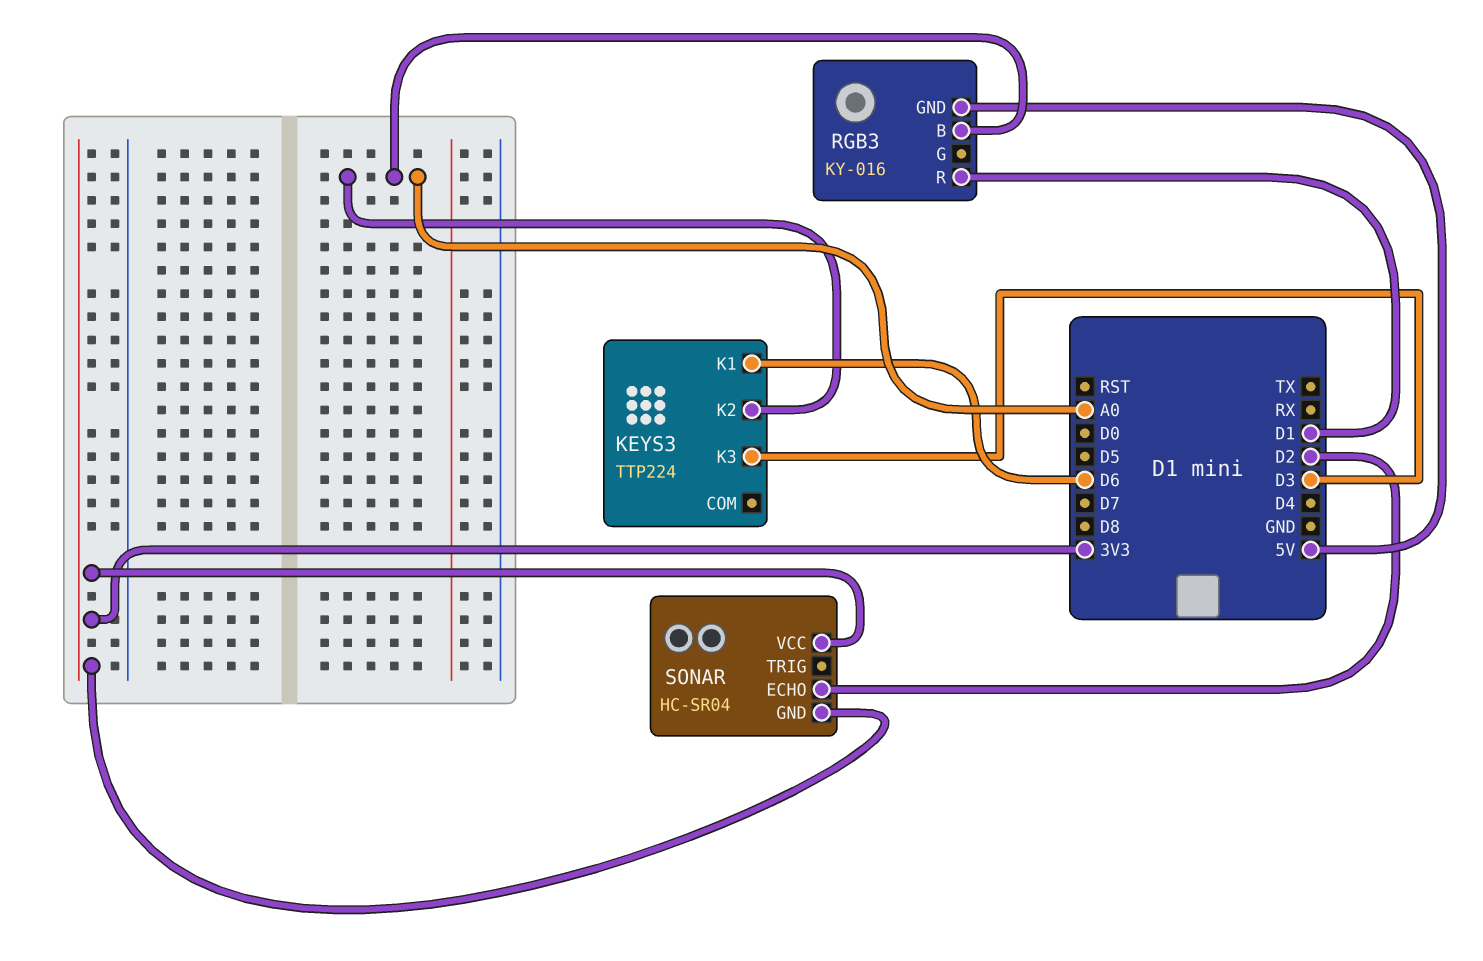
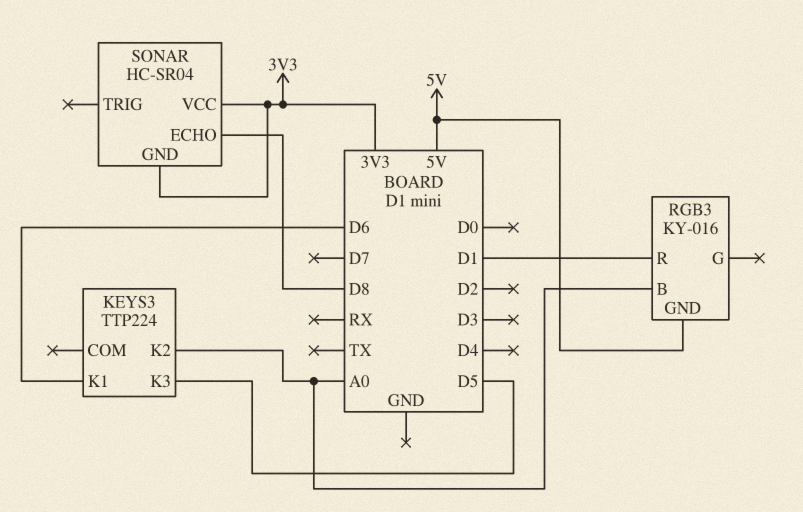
KEYS3 pin K3: D3 -> D5
SONAR pin ECHO: D2 -> D8

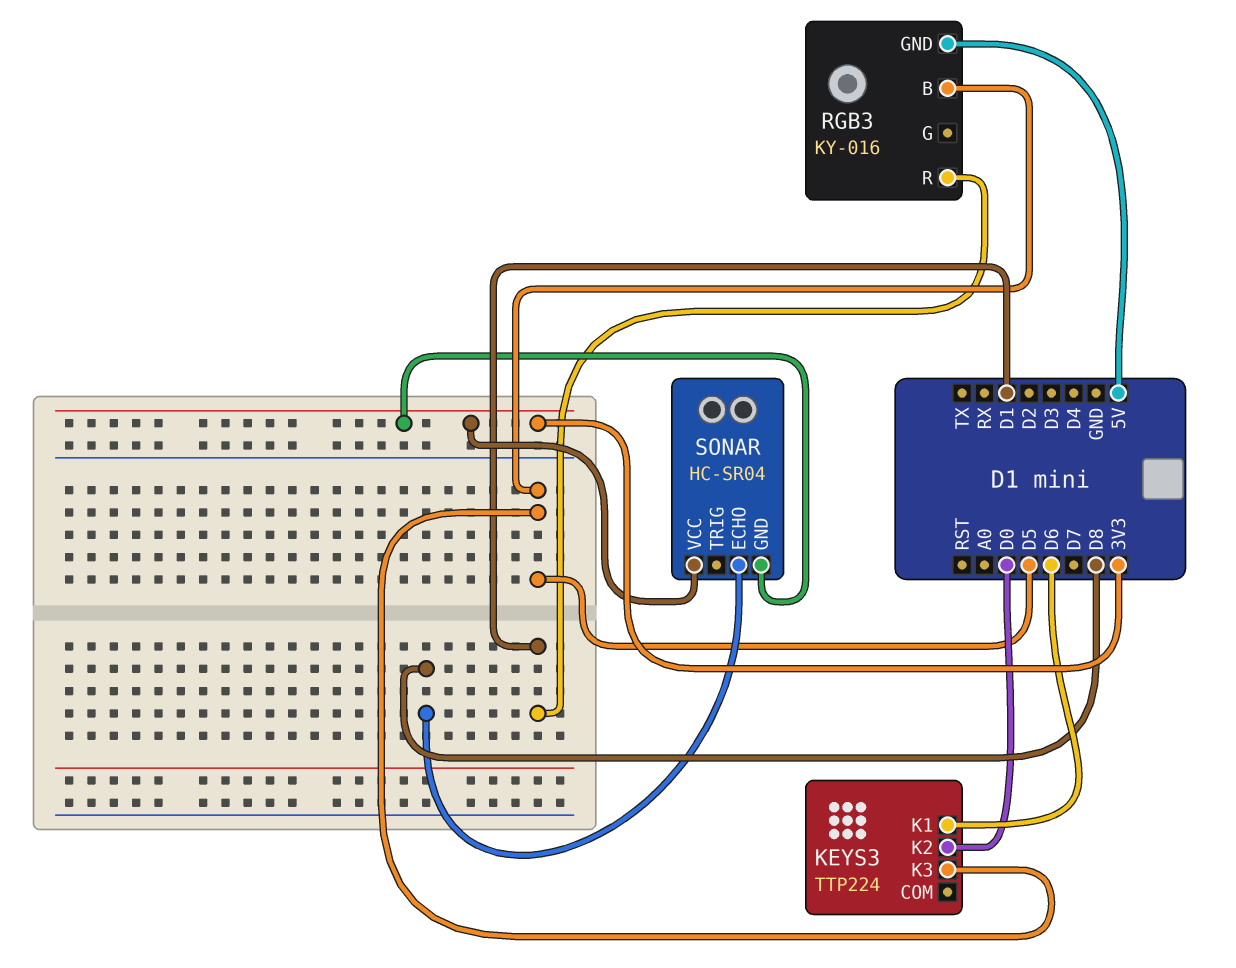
KEYS3 pin K2: A0 -> D0
RGB3 pin B: A0 -> D5

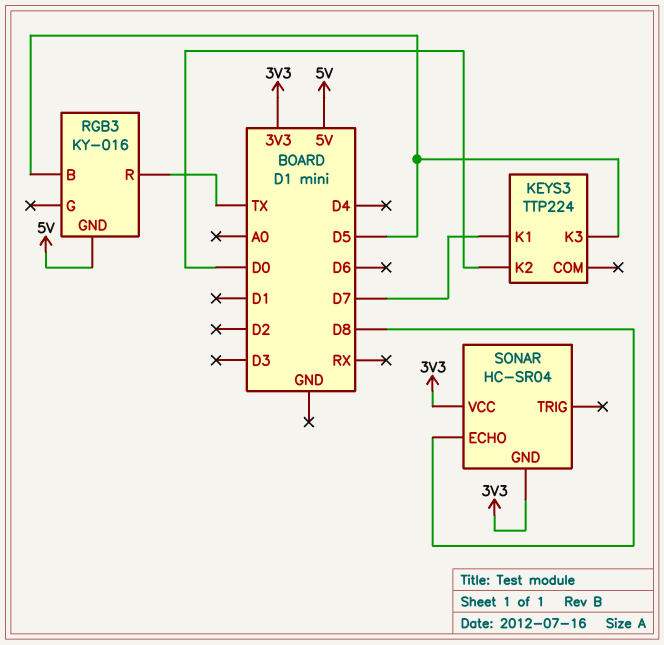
KEYS3 pin K1: D6 -> D7
RGB3 pin R: D1 -> TX

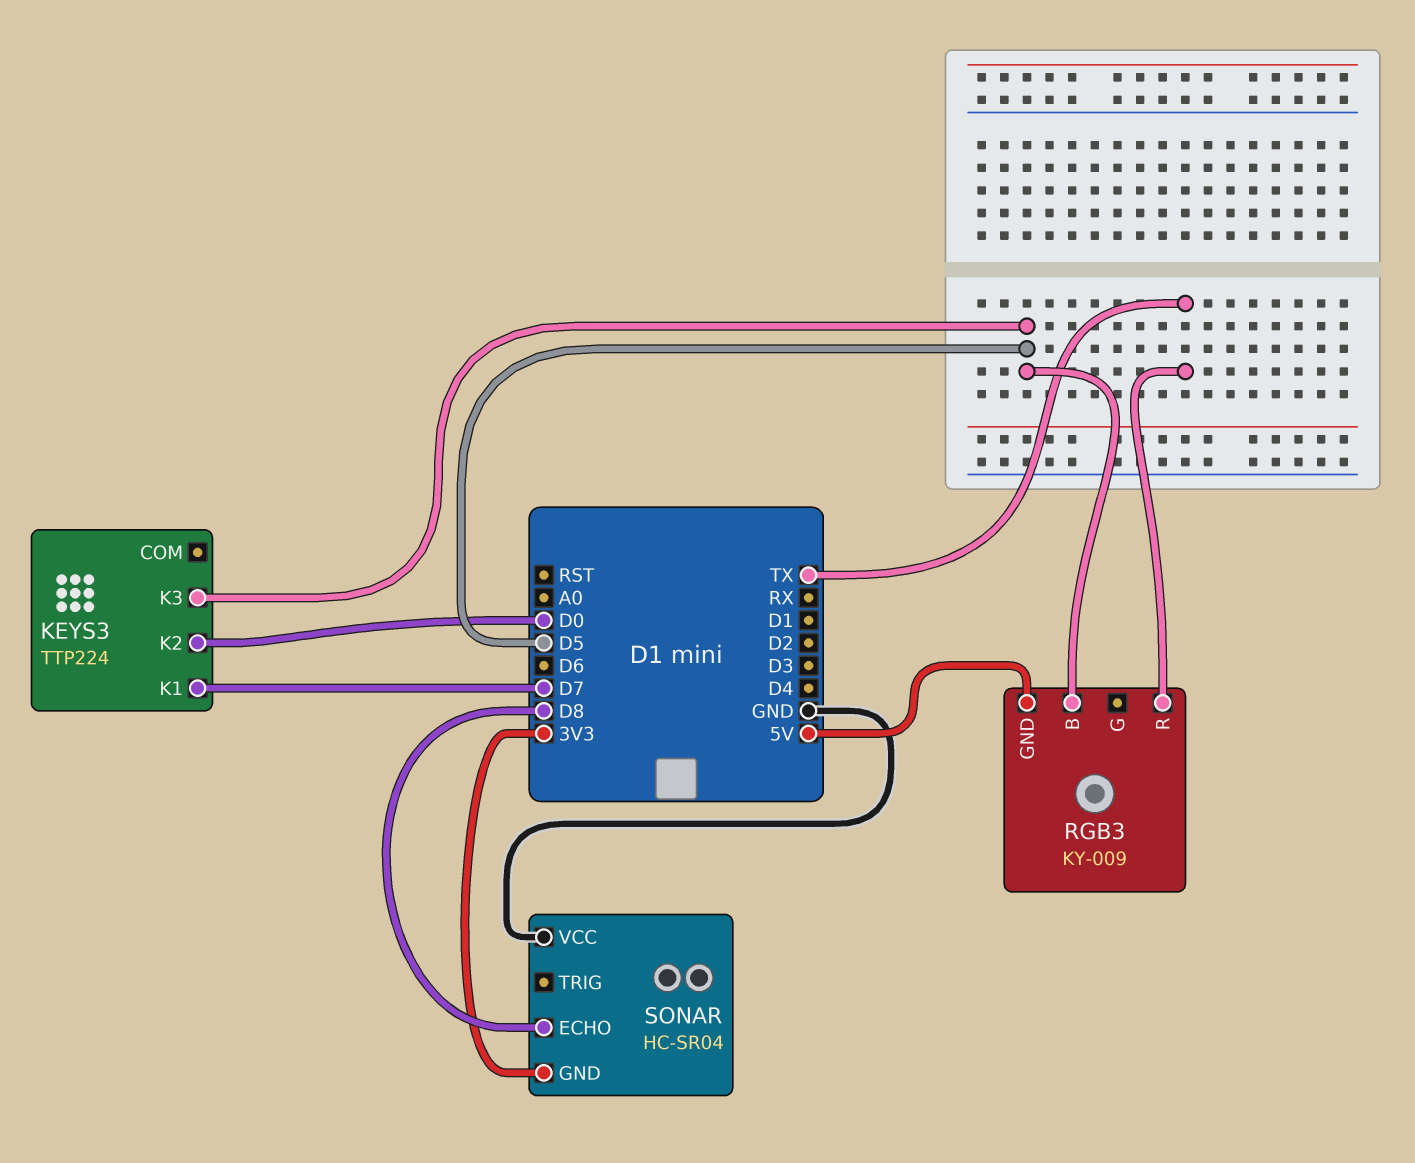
RGB3: KY-016 -> KY-009
SONAR pin VCC: 3V3 -> GND

